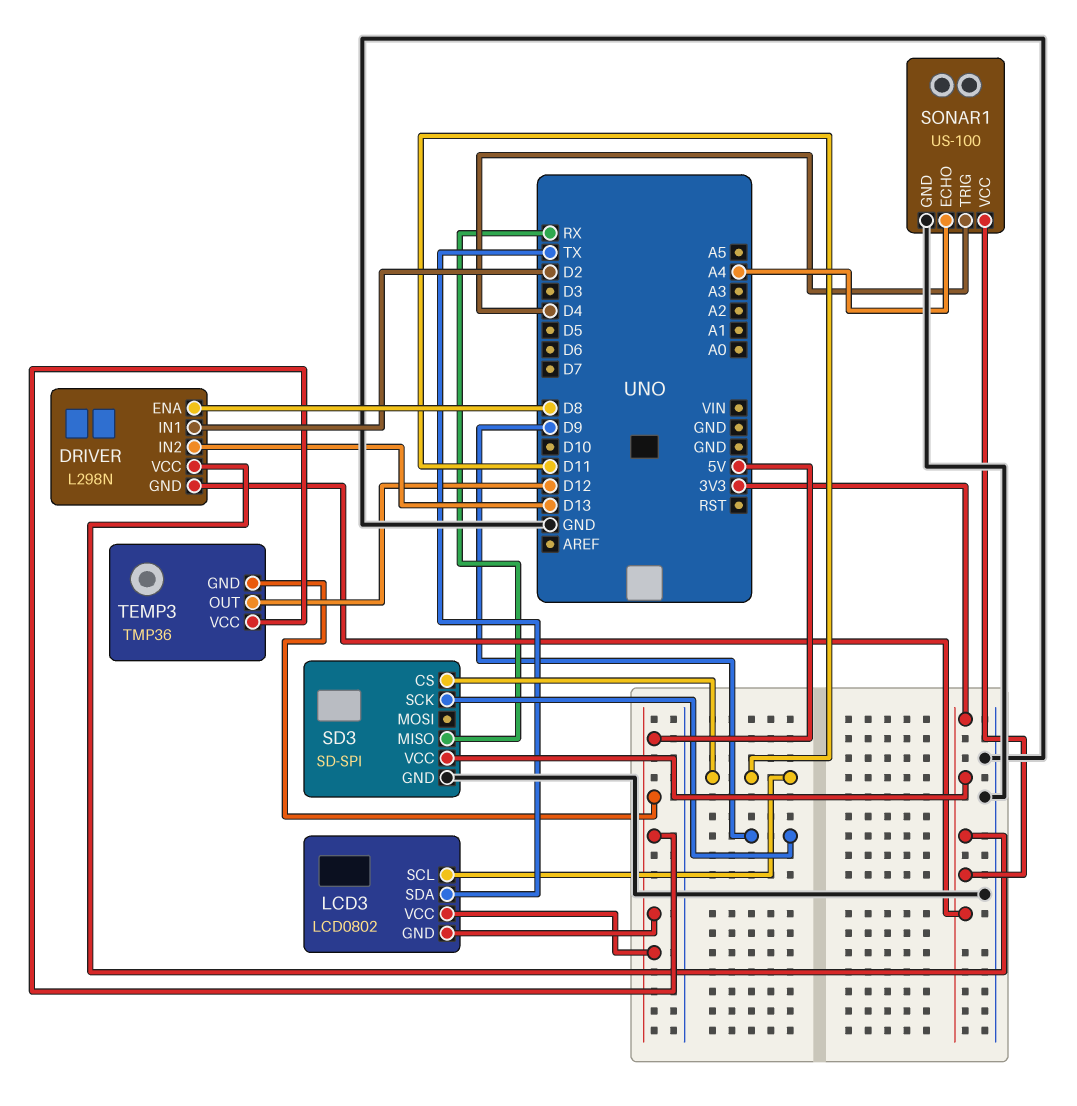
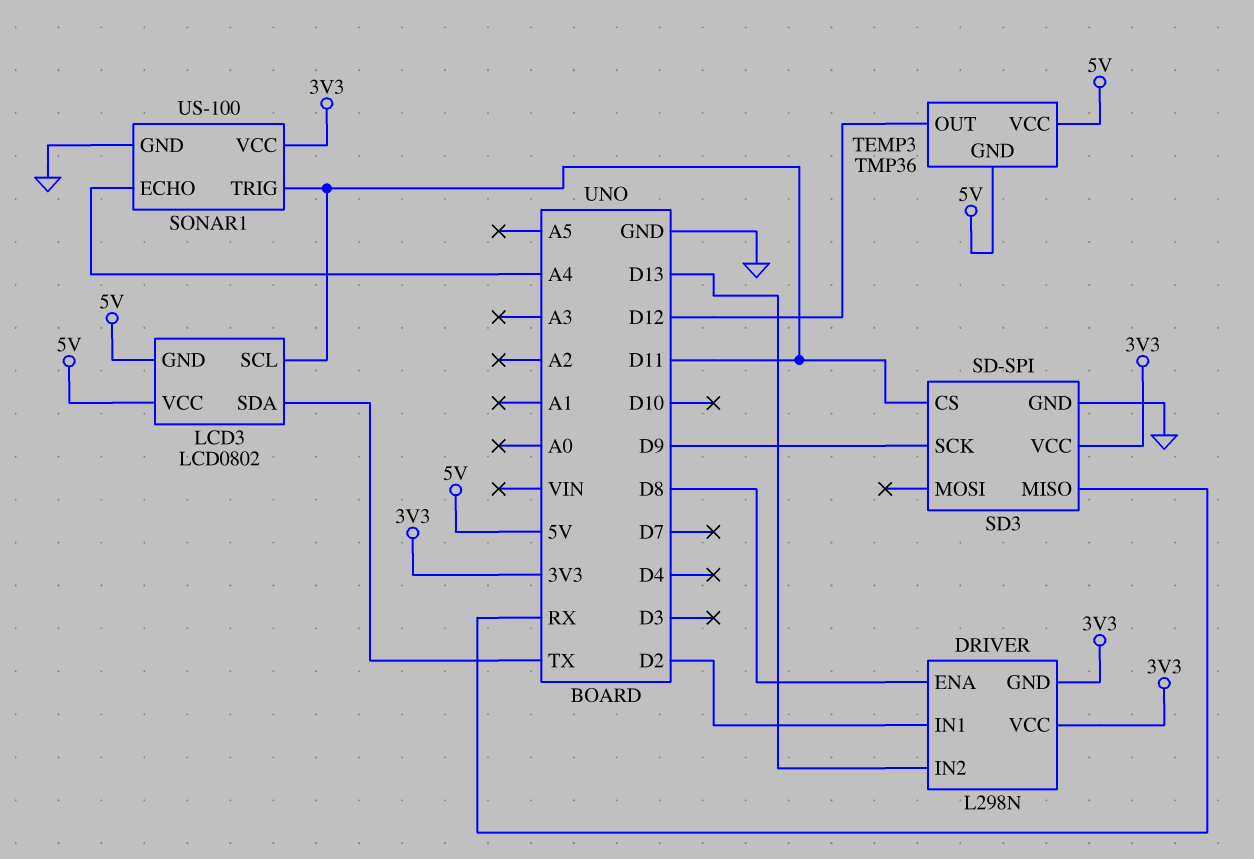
SONAR1 pin TRIG: D4 -> D11

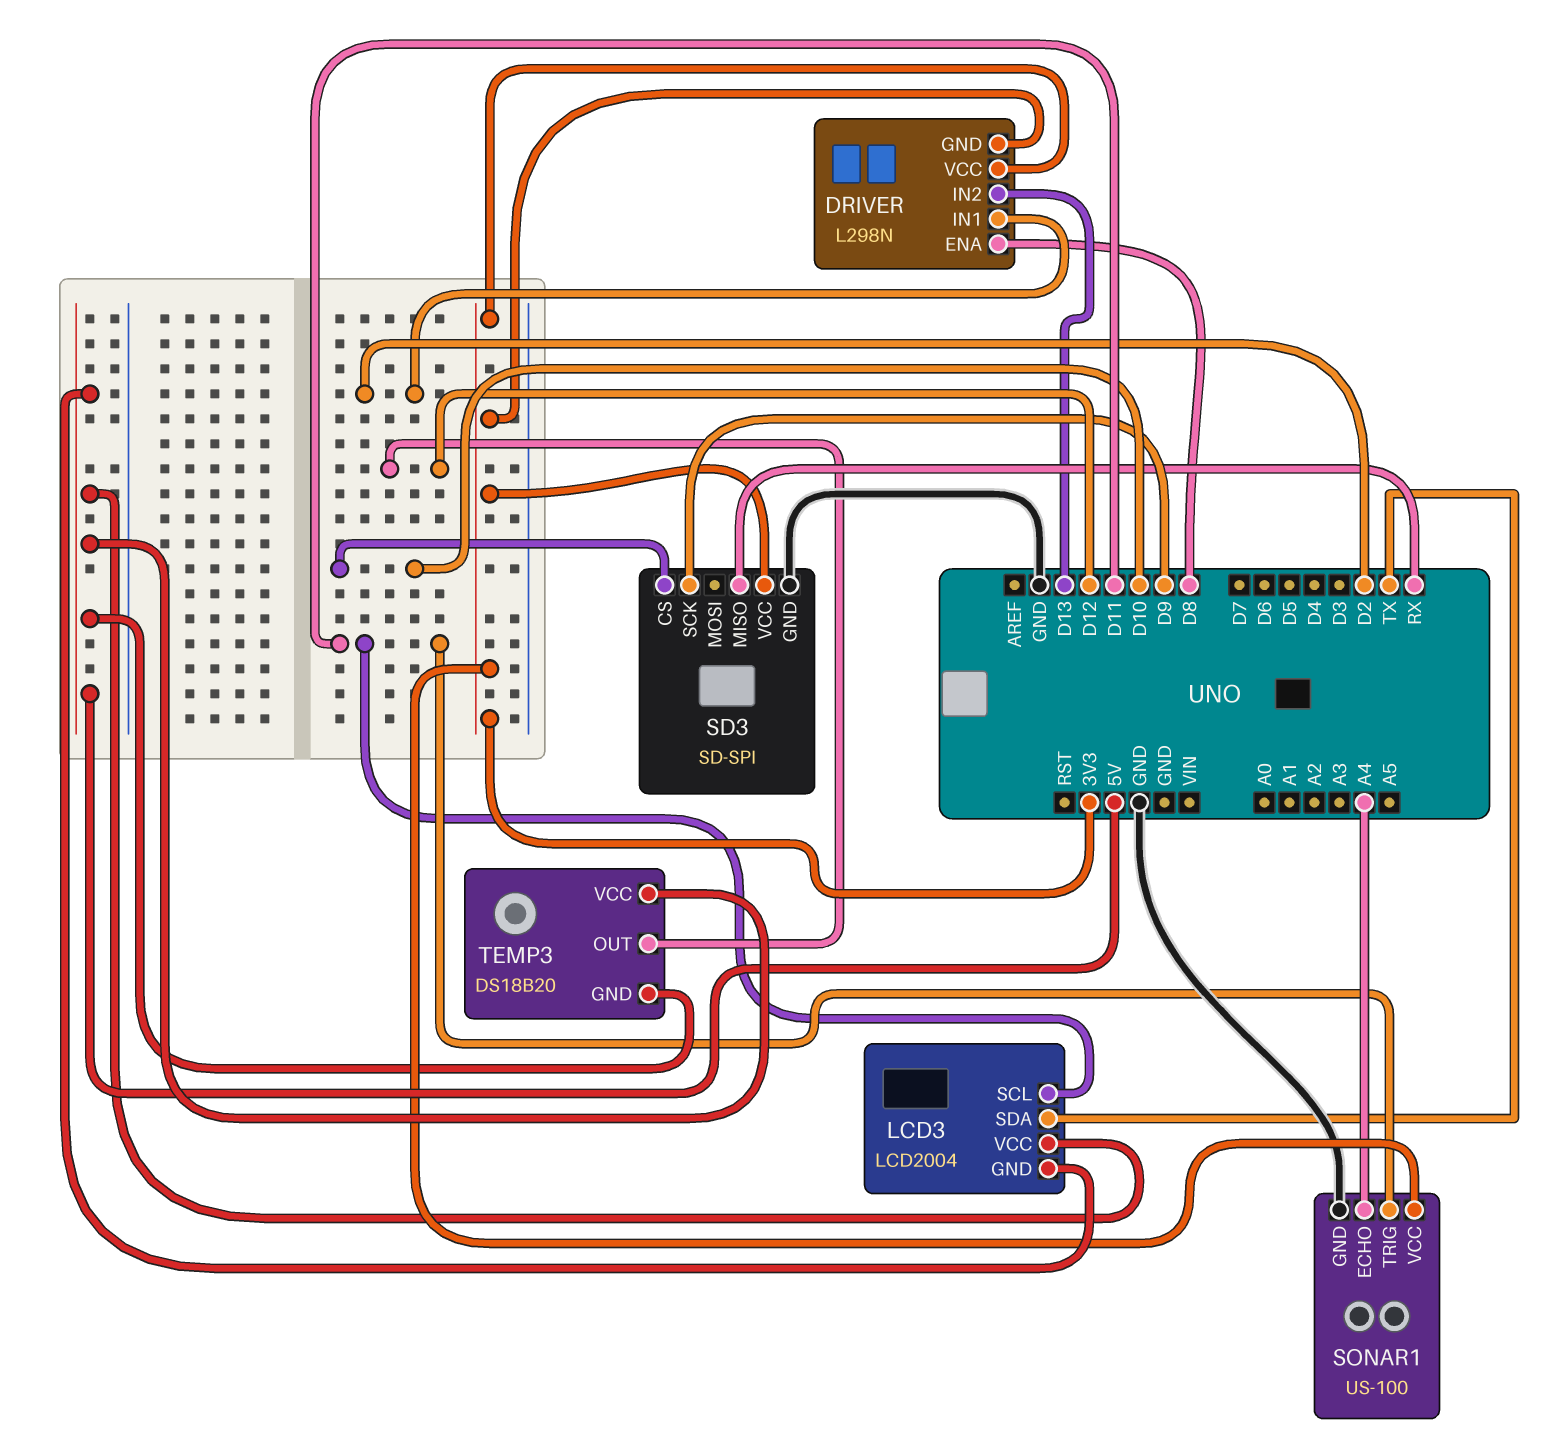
LCD3: LCD0802 -> LCD2004
SD3 pin CS: D11 -> D10
TEMP3: TMP36 -> DS18B20

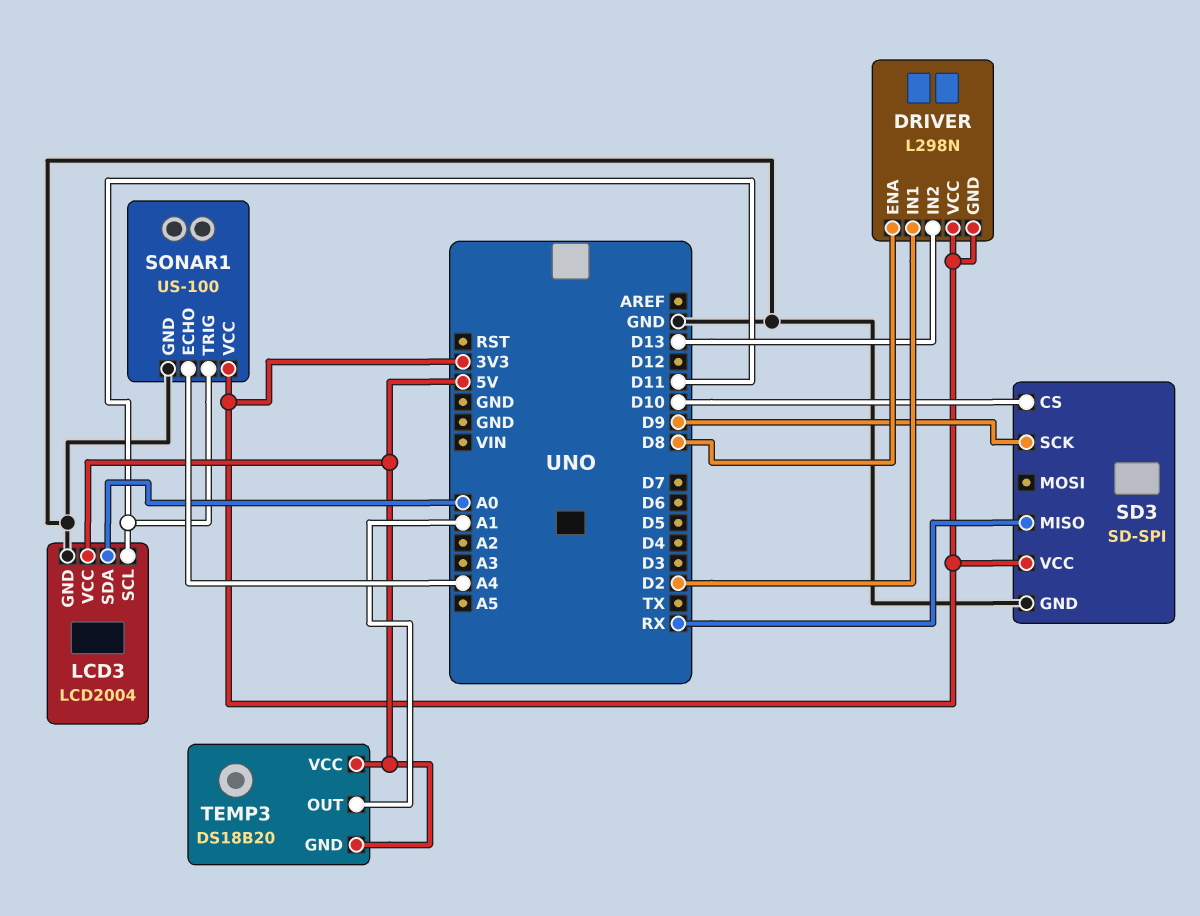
LCD3 pin GND: 5V -> GND
LCD3 pin SDA: TX -> A0
TEMP3 pin OUT: D12 -> A1

